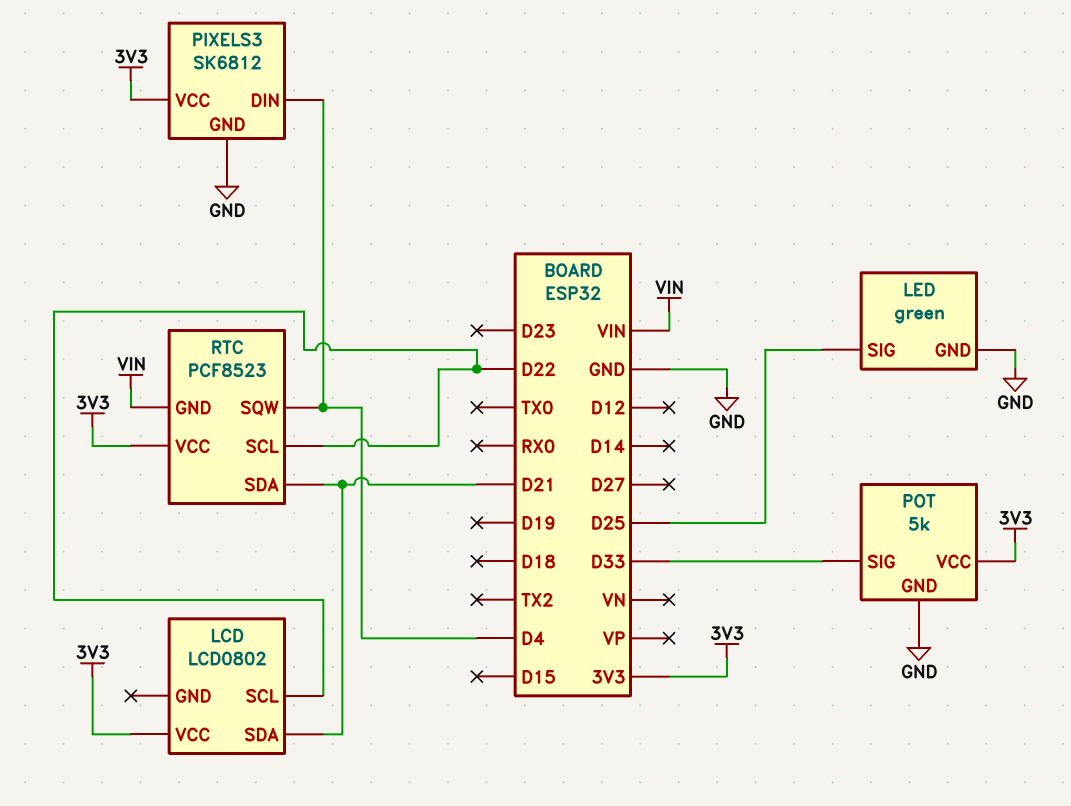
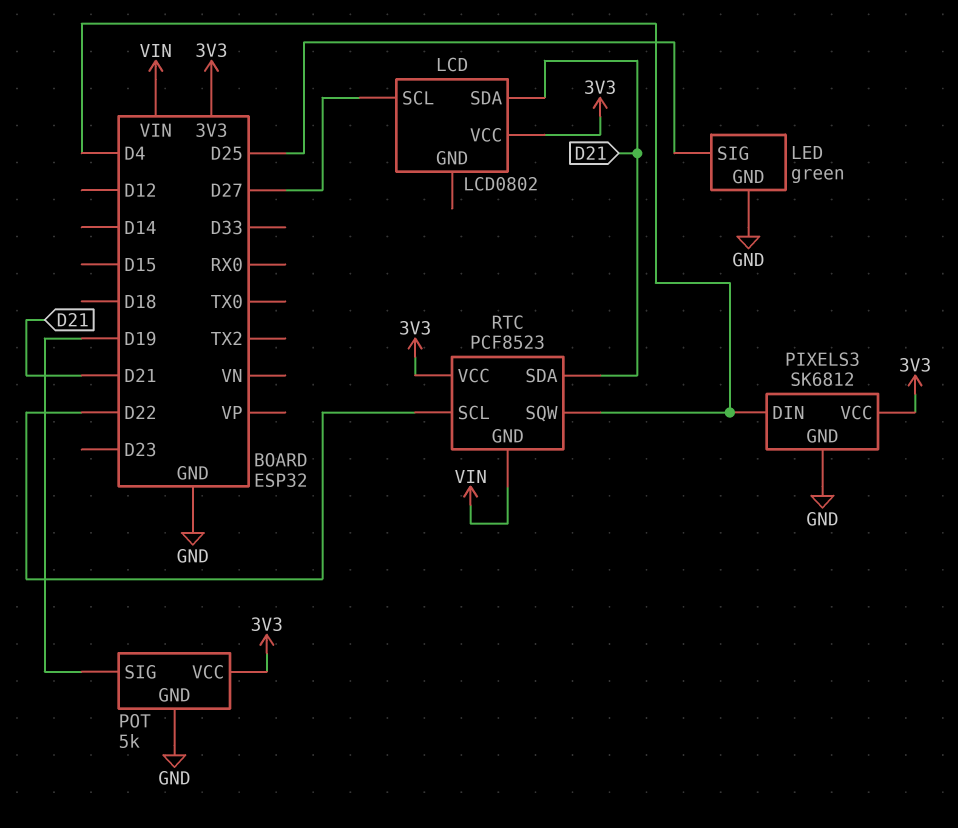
LCD pin SCL: D22 -> D27
POT pin SIG: D33 -> D19

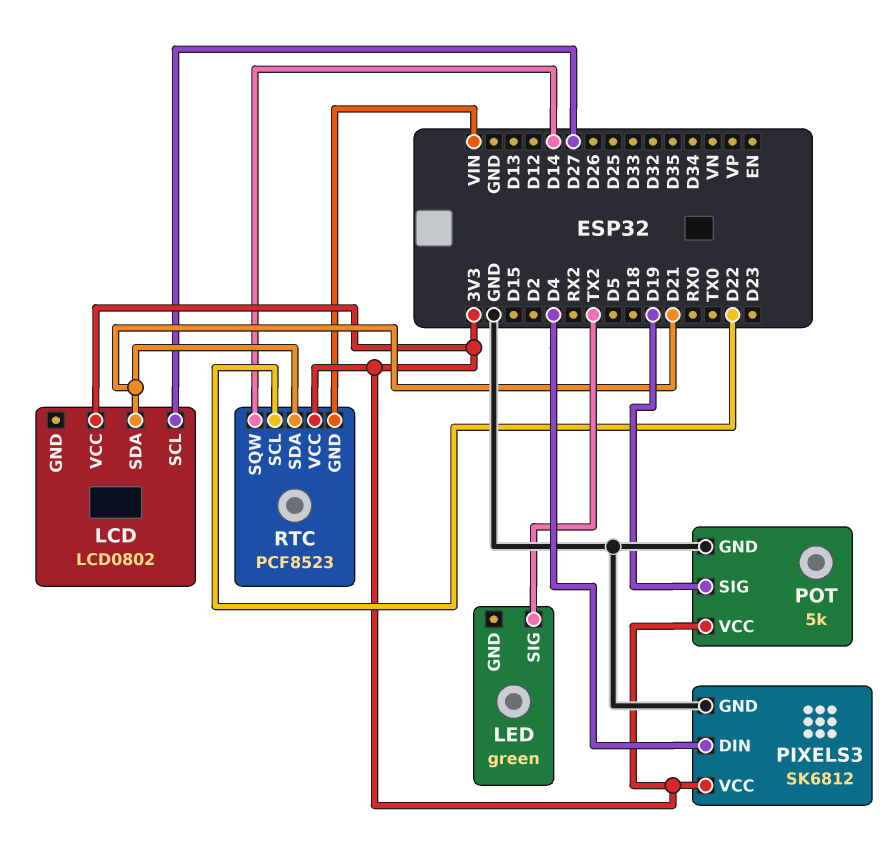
LED pin GND: GND -> none
LED pin SIG: D25 -> TX2
RTC pin SQW: D4 -> D14

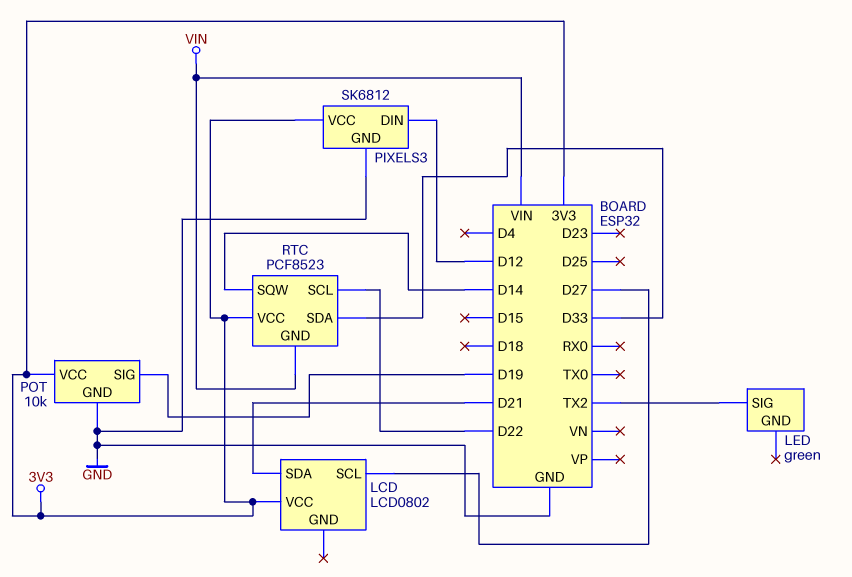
PIXELS3 pin DIN: D4 -> D12
POT: 5k -> 10k
RTC pin SDA: D21 -> D33

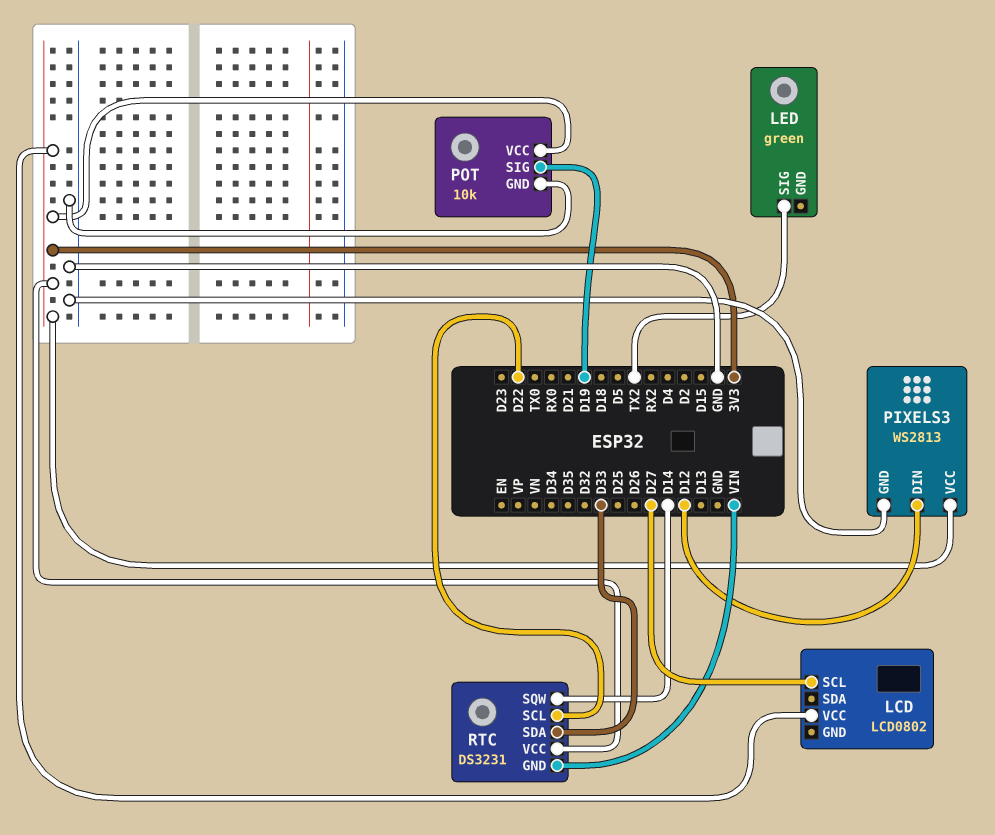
LCD pin SDA: D21 -> none
PIXELS3: SK6812 -> WS2813
RTC: PCF8523 -> DS3231

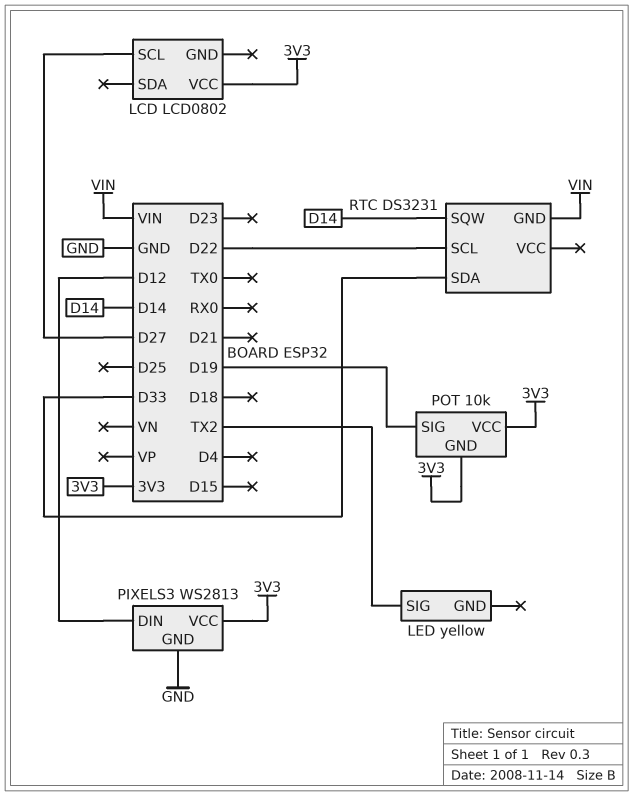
LED: green -> yellow
POT pin GND: GND -> 3V3
RTC pin VCC: 3V3 -> none

